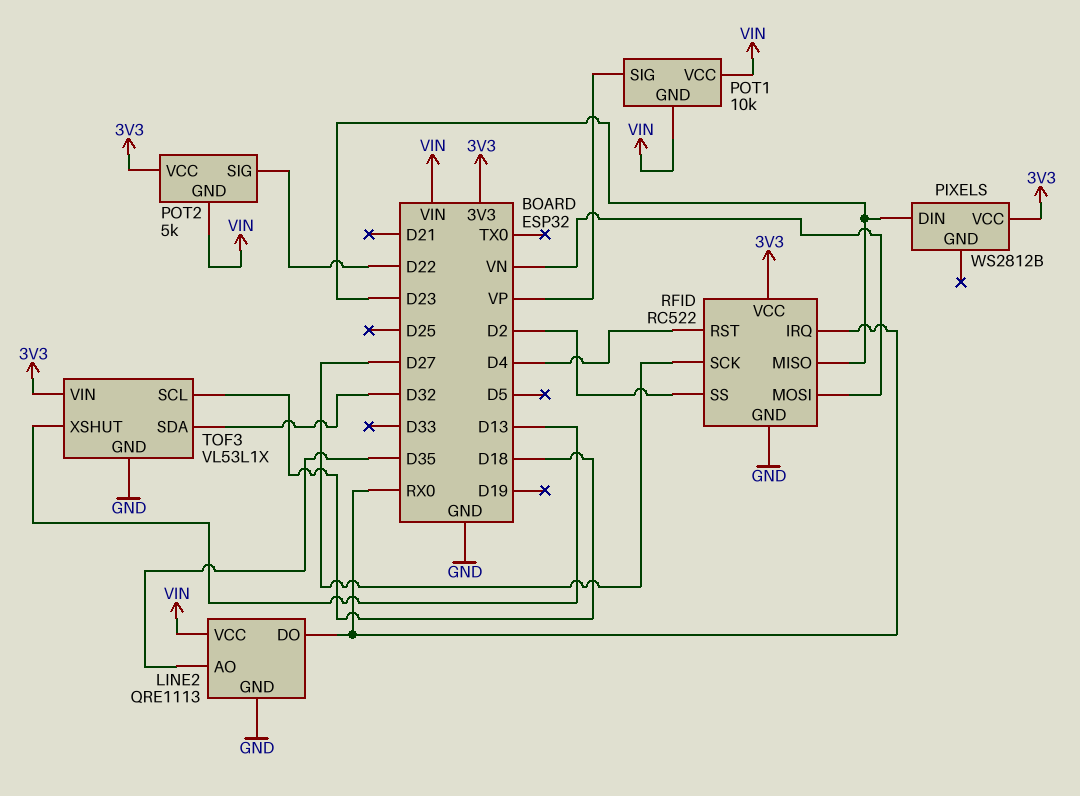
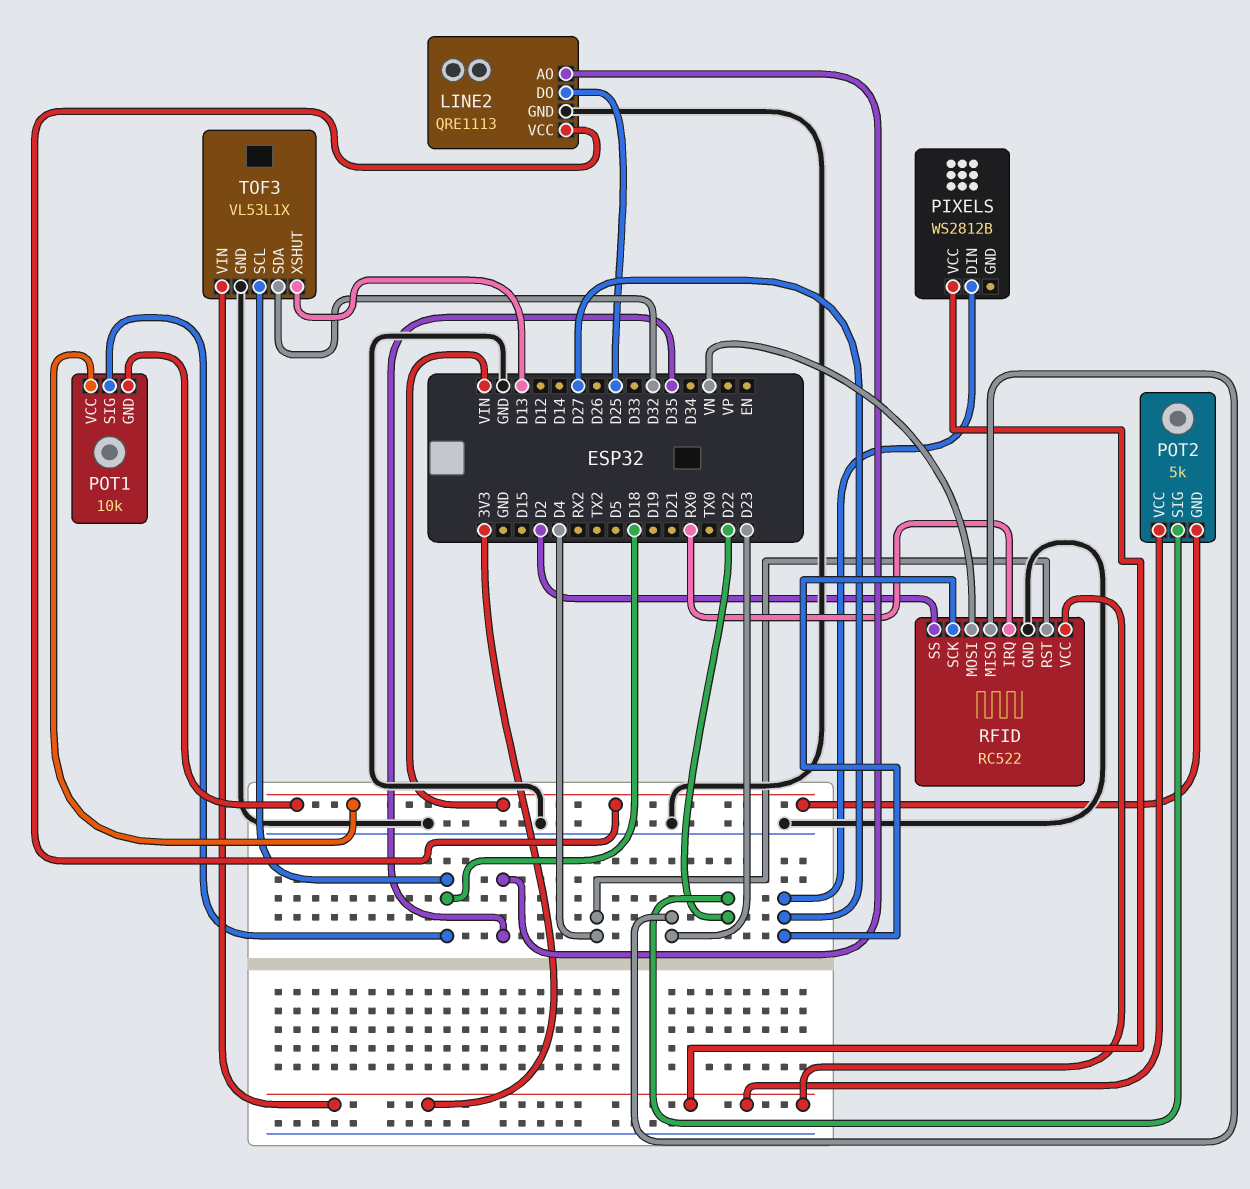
LINE2 pin DO: RX0 -> D25
PIXELS pin DIN: D23 -> D27
POT1 pin SIG: VP -> D18

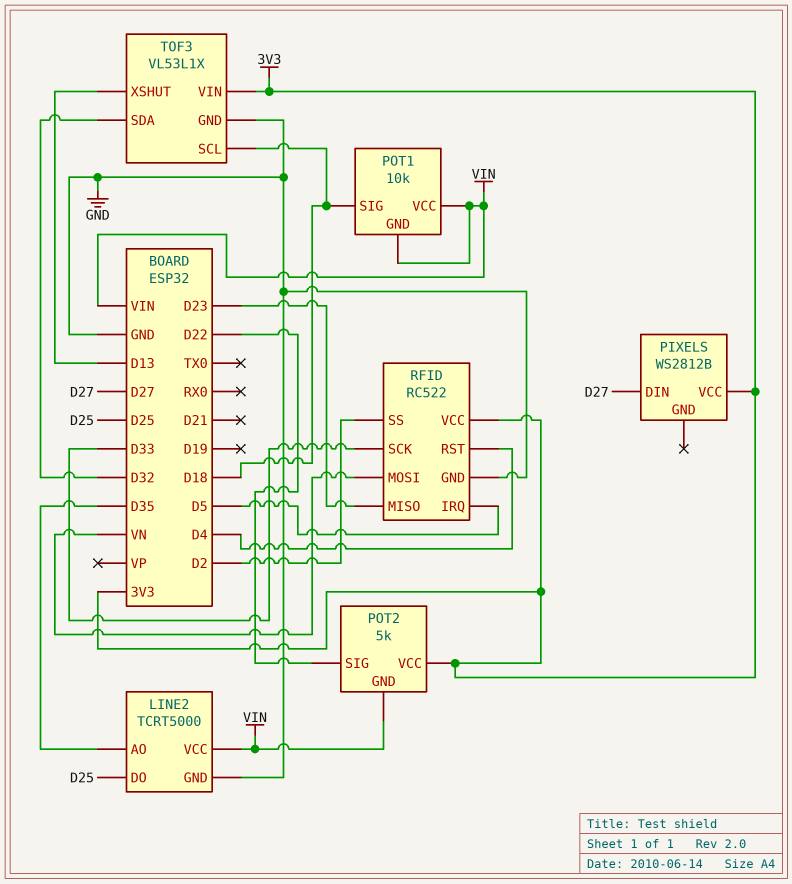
LINE2: QRE1113 -> TCRT5000
RFID pin IRQ: RX0 -> D5
RFID pin SCK: D27 -> D33

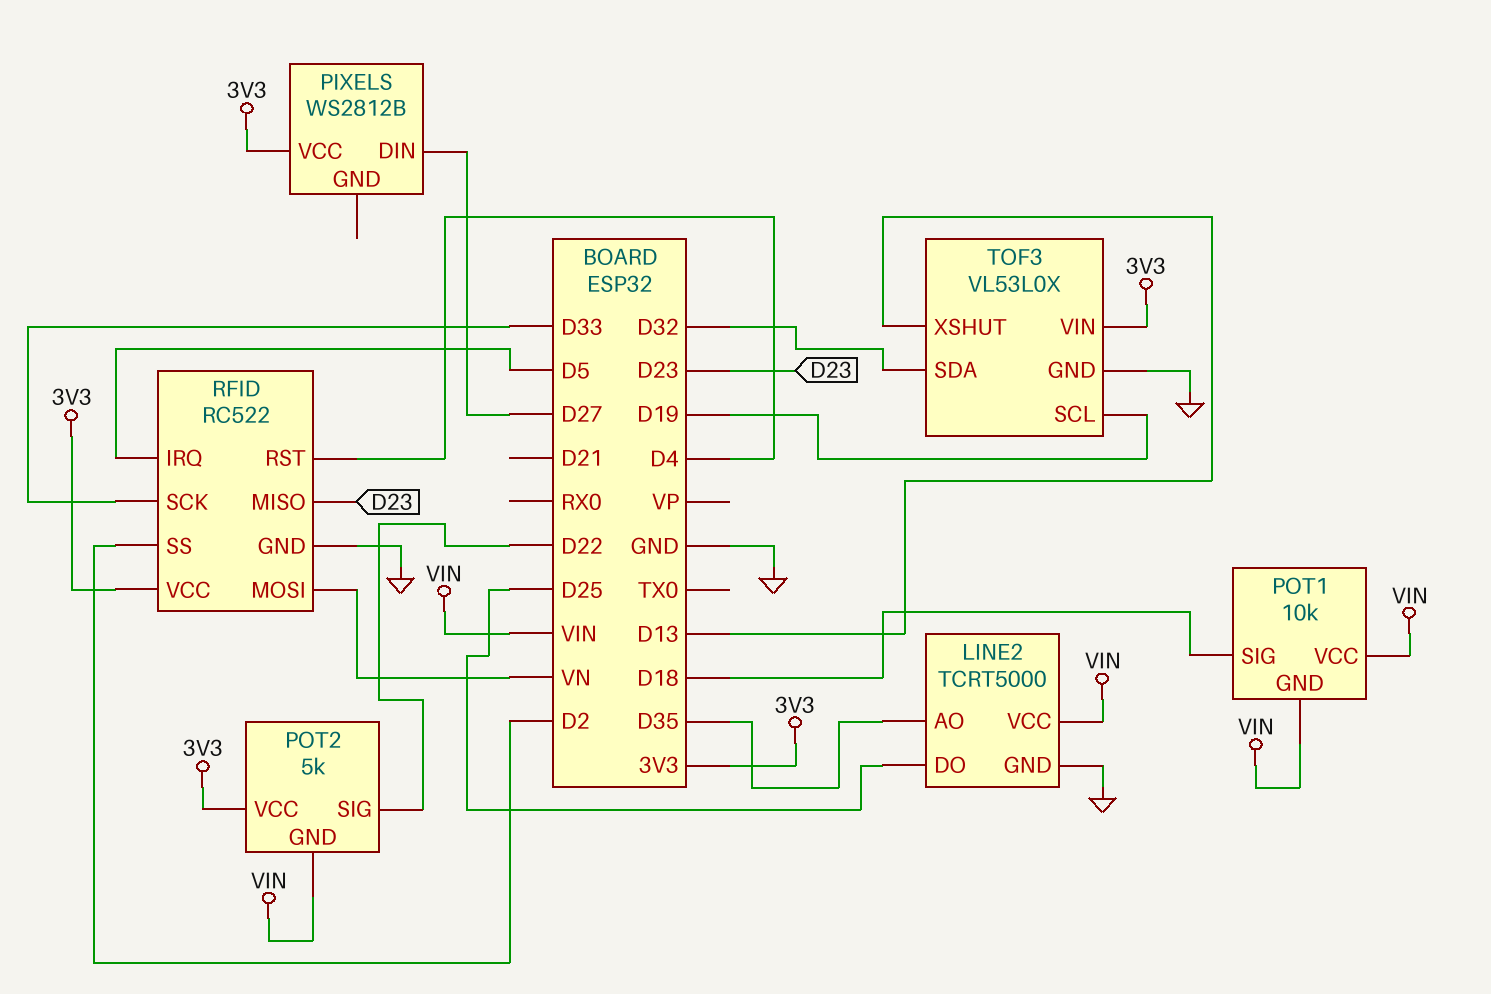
TOF3: VL53L1X -> VL53L0X
TOF3 pin SCL: D18 -> D19

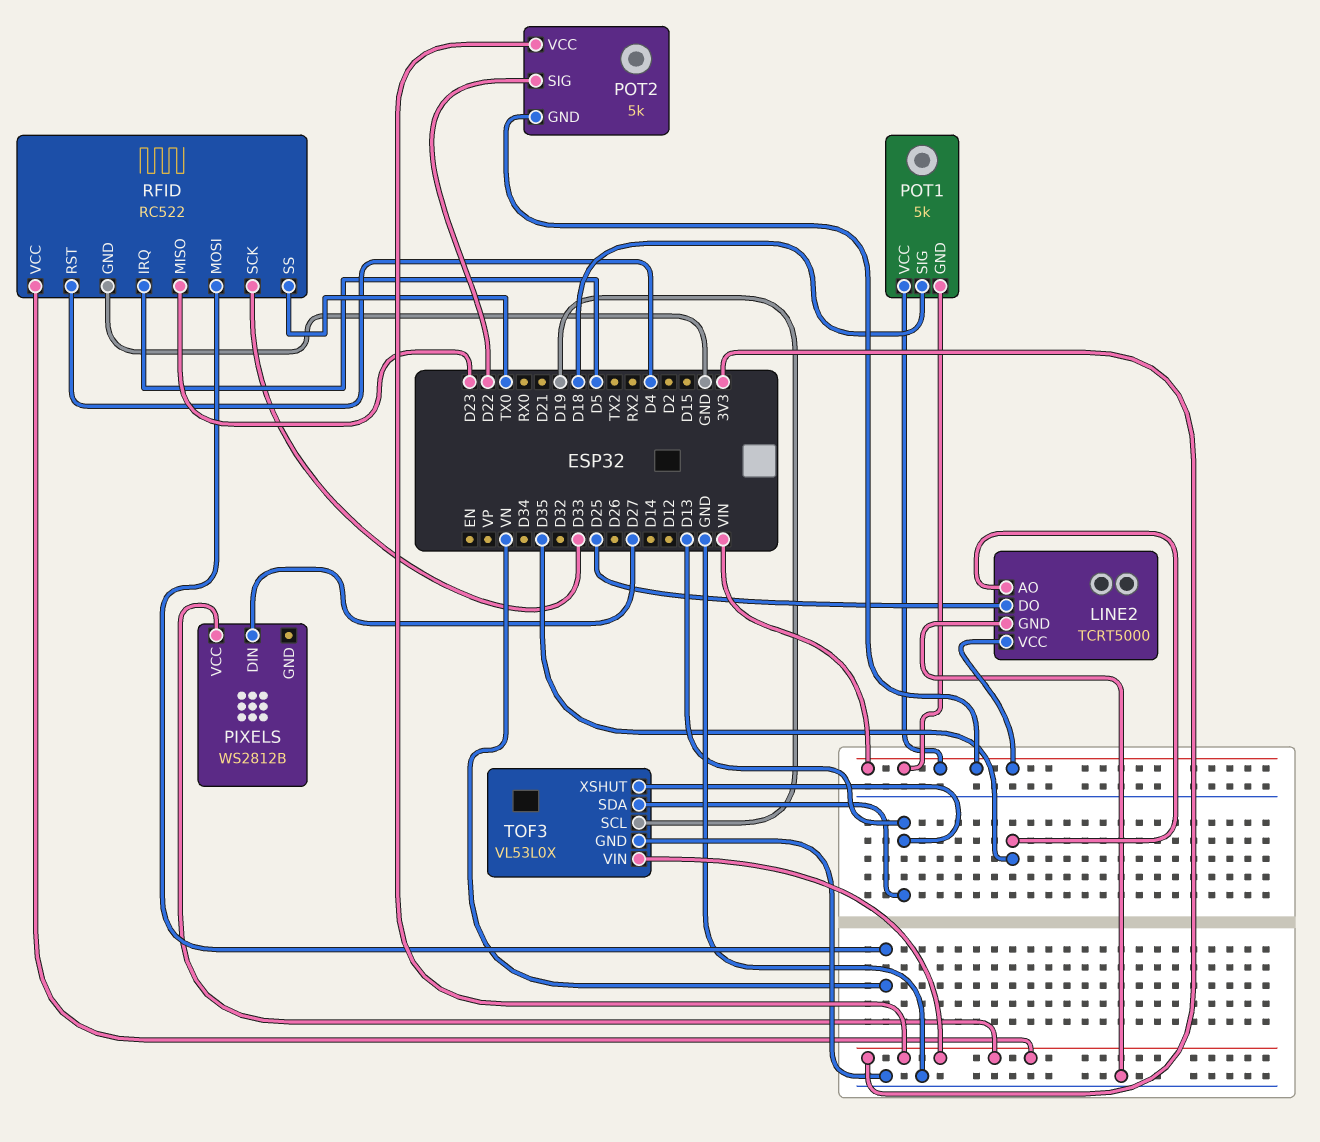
POT1: 10k -> 5k
RFID pin SS: D2 -> TX0
TOF3 pin SDA: D32 -> D13

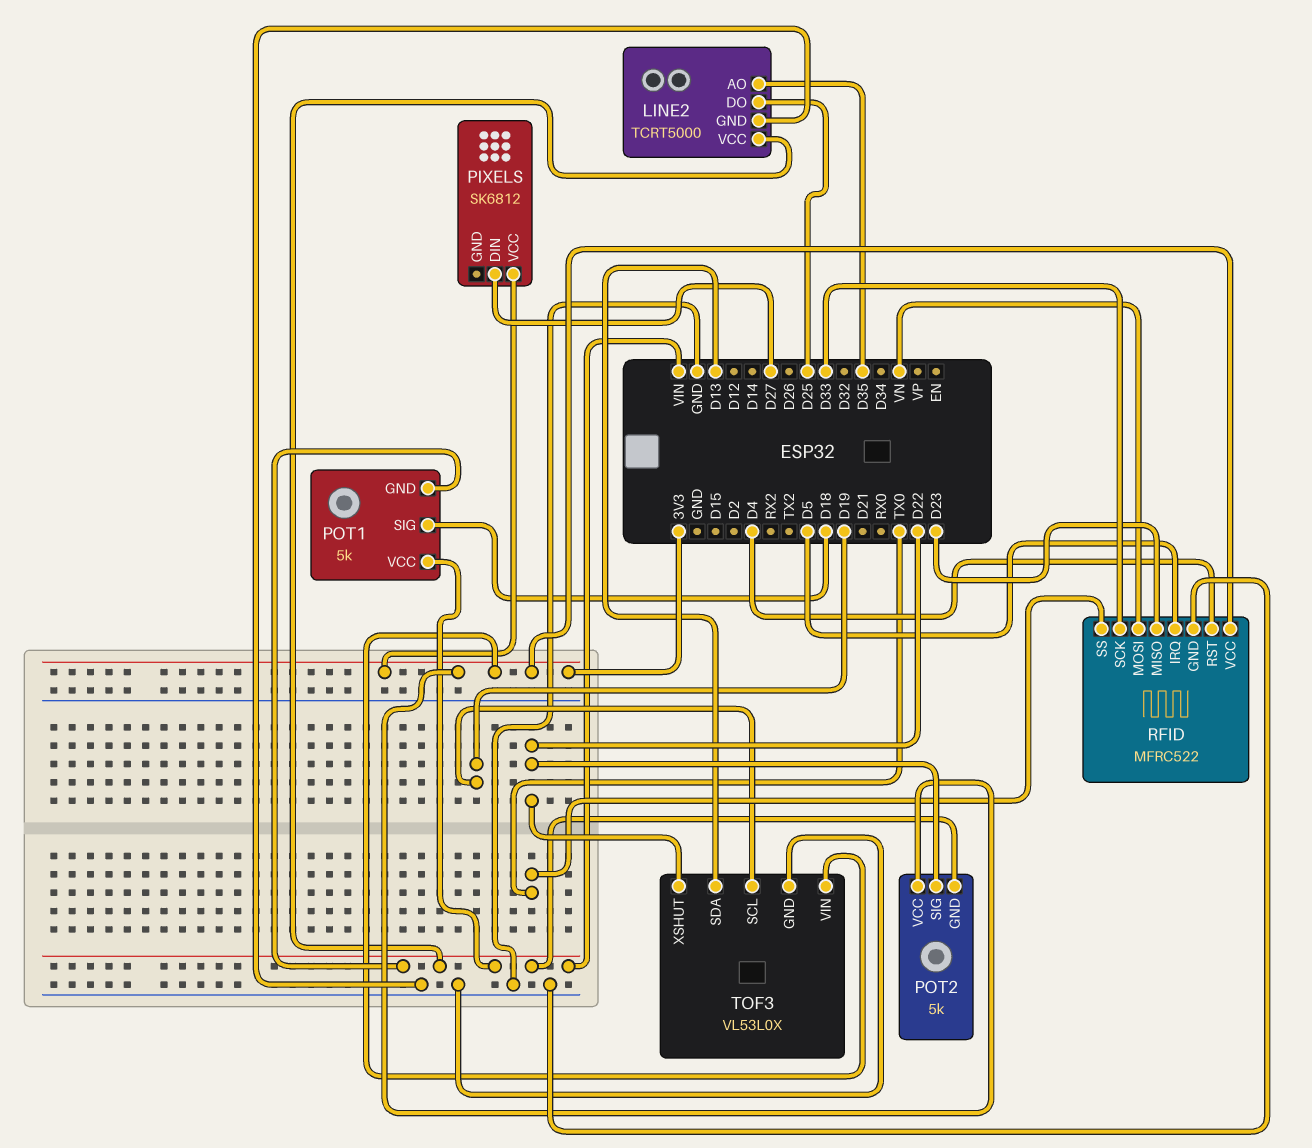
PIXELS: WS2812B -> SK6812
RFID: RC522 -> MFRC522
TOF3 pin XSHUT: D13 -> D22

